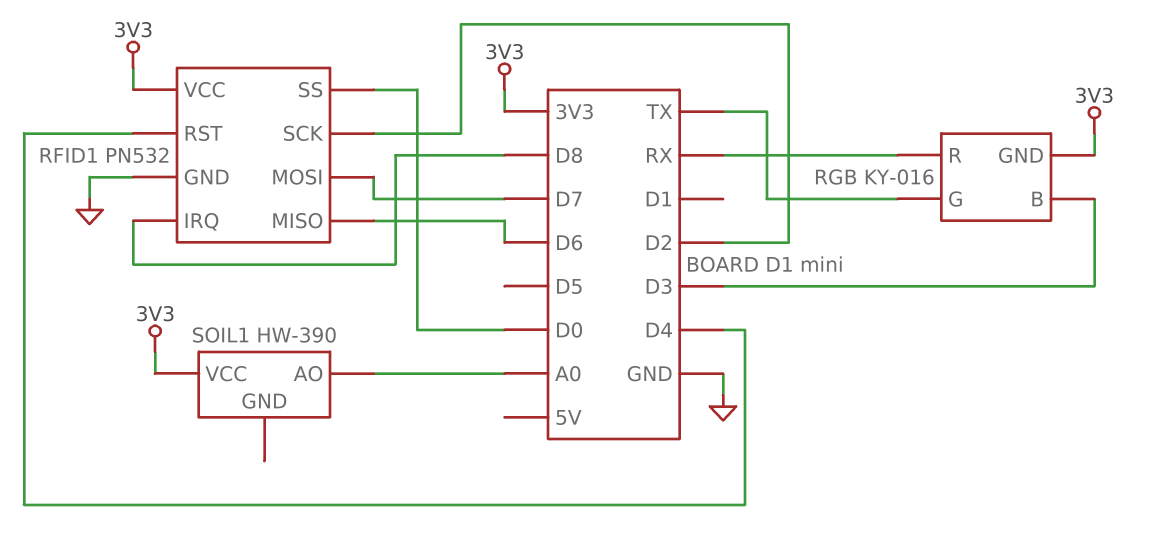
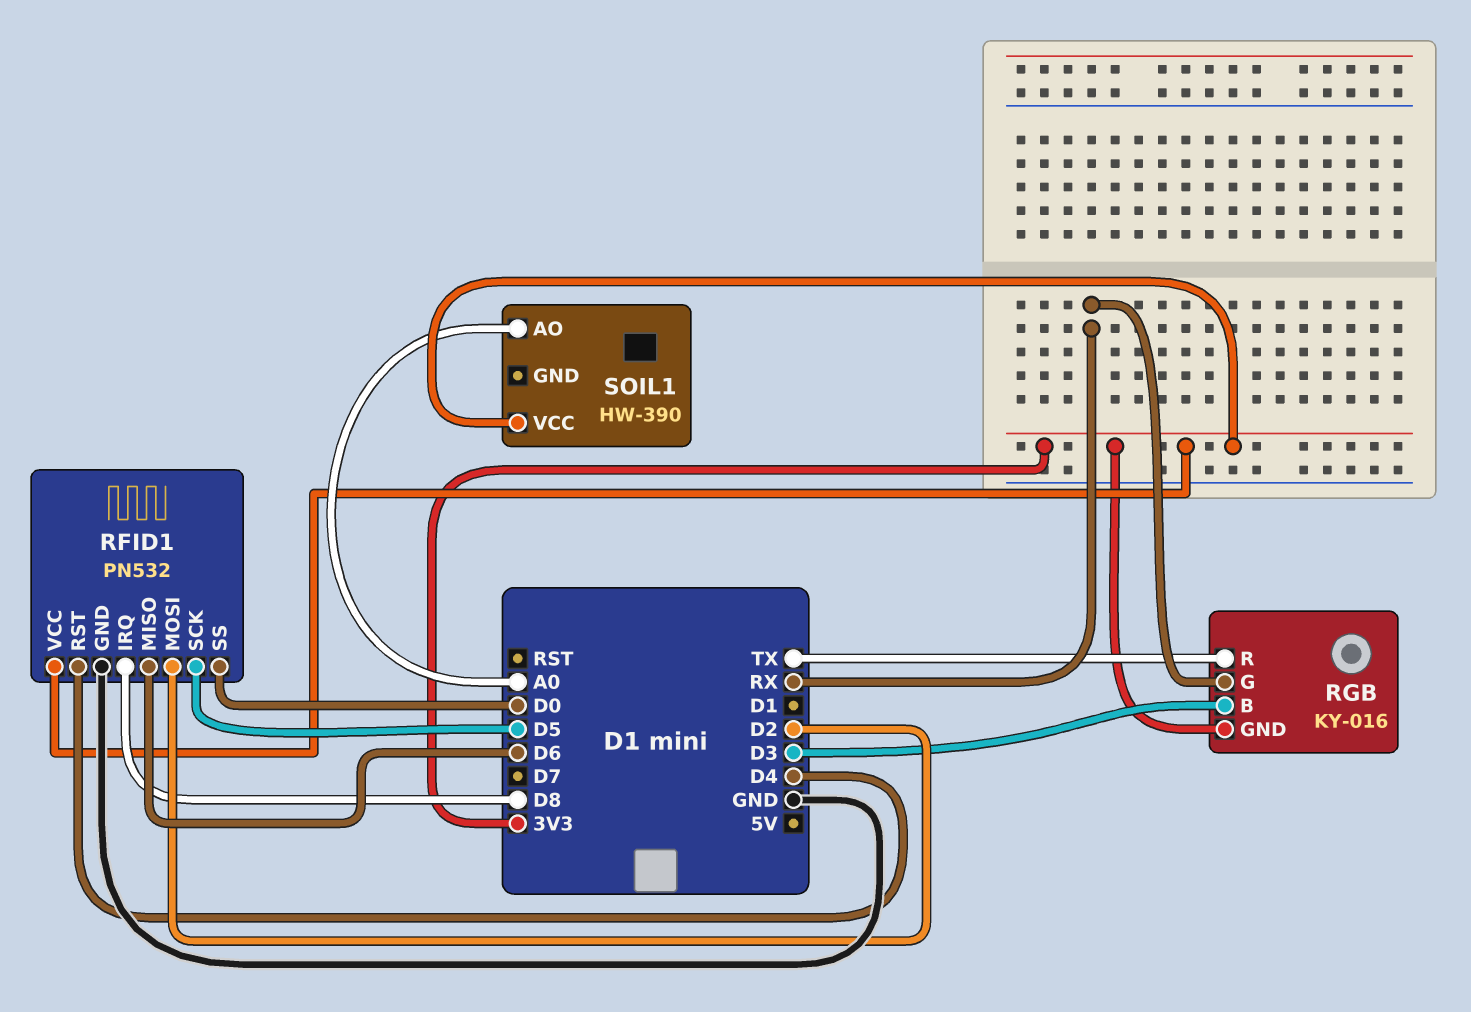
RFID1 pin MOSI: D7 -> D2
RFID1 pin SCK: D2 -> D5
RGB pin G: TX -> RX
RGB pin R: RX -> TX

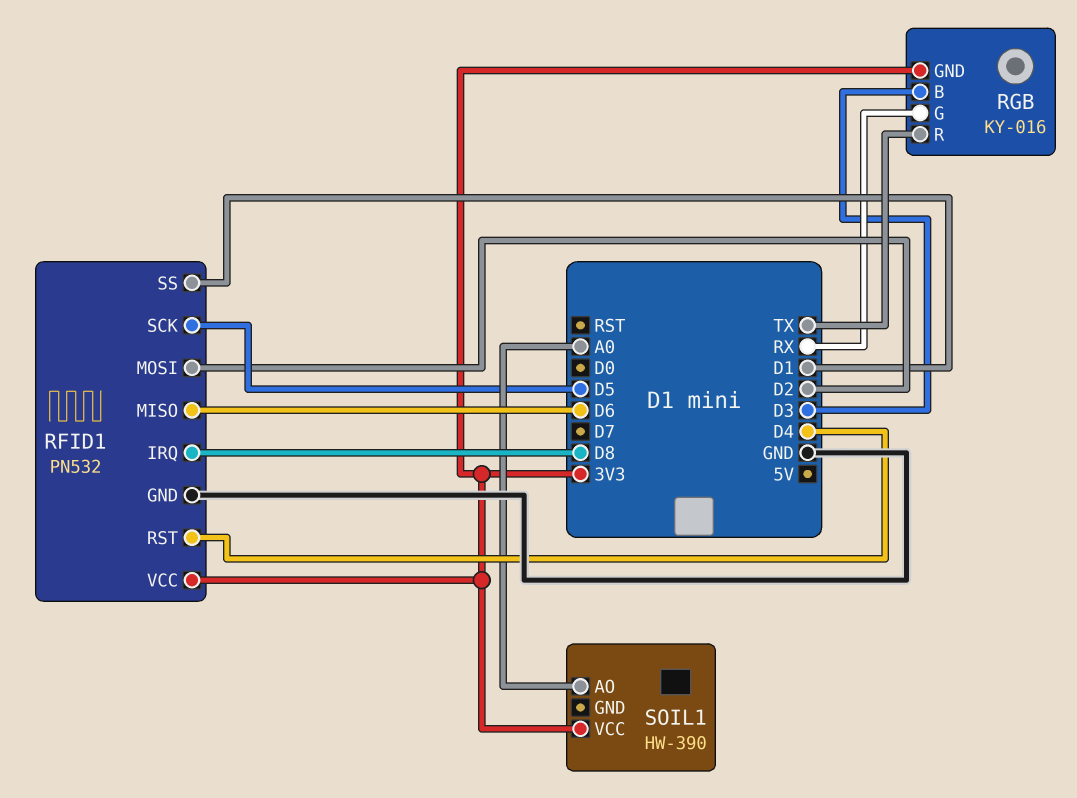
RFID1 pin SS: D0 -> D1

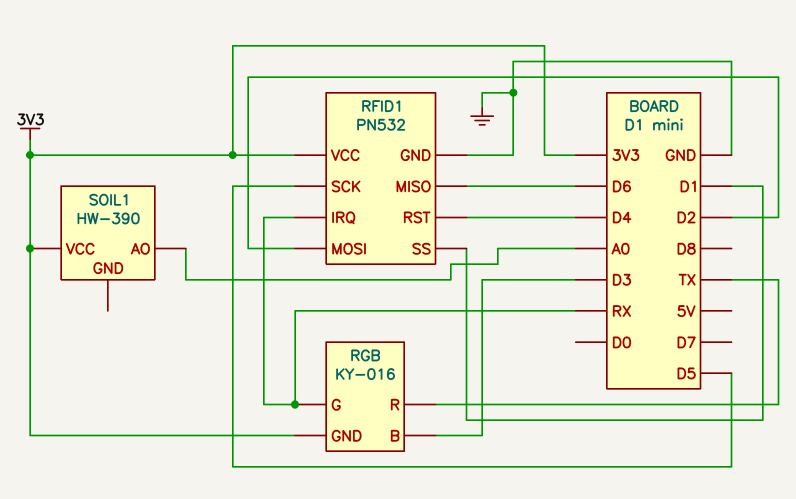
RFID1 pin IRQ: D8 -> RX

